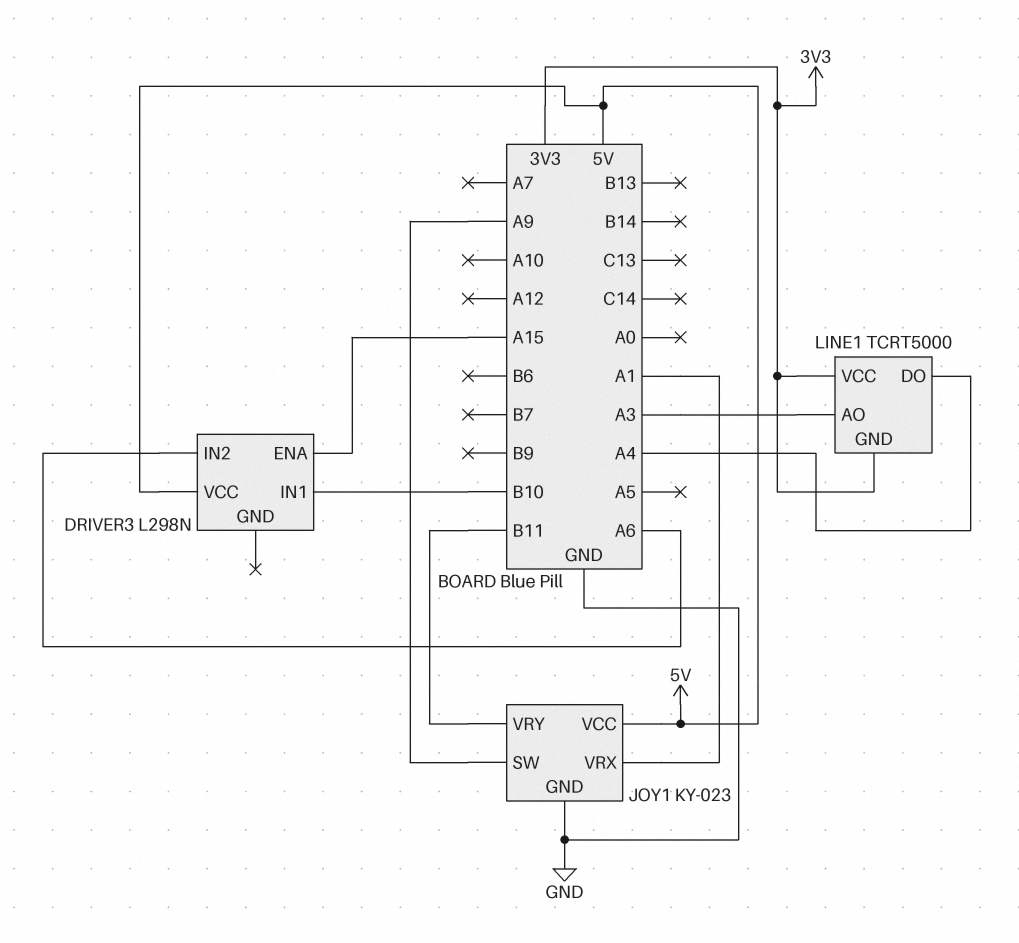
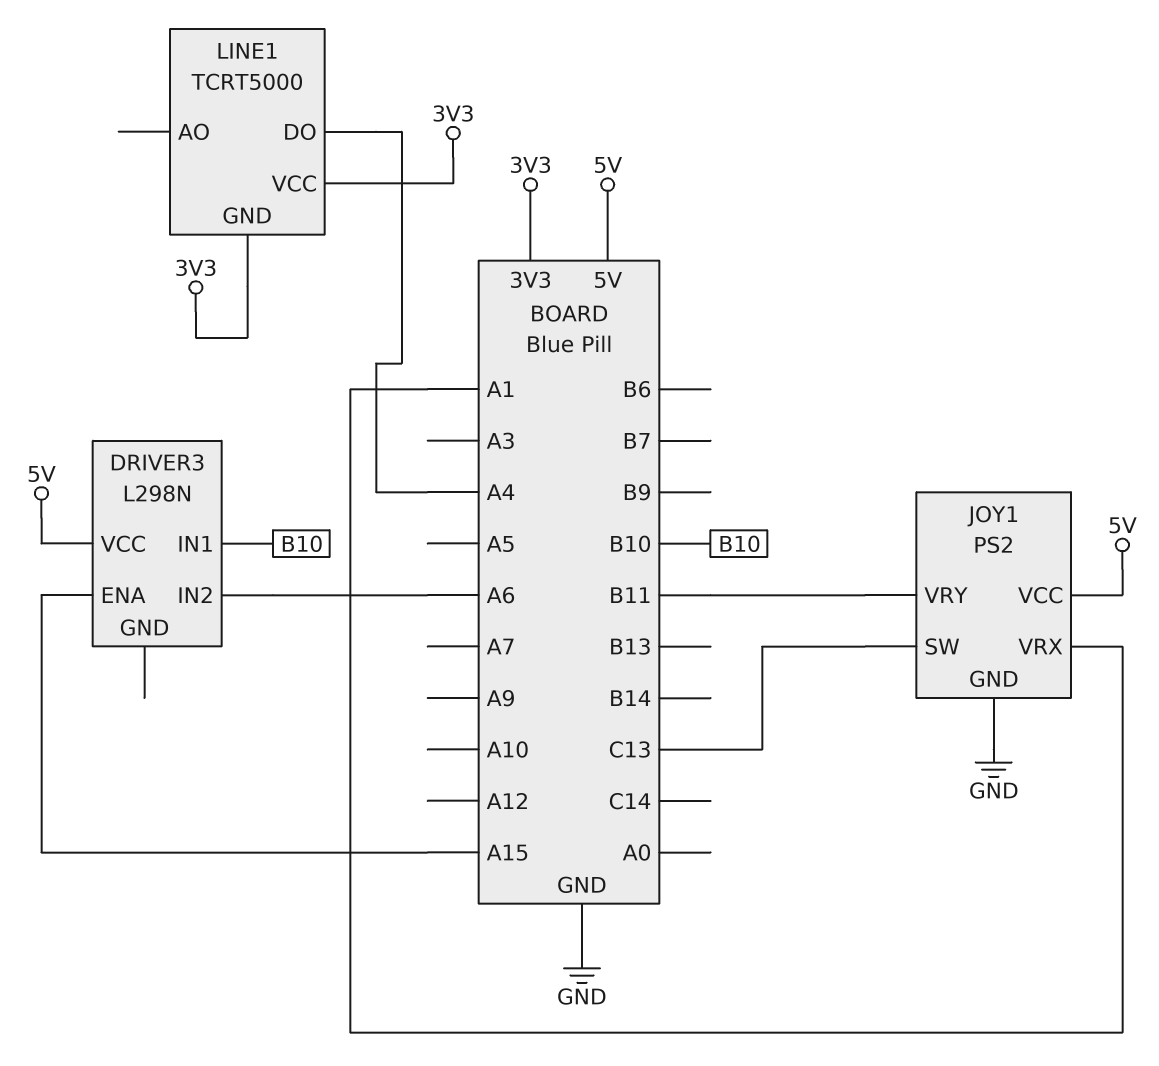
JOY1: KY-023 -> PS2
JOY1 pin SW: A9 -> C13
LINE1 pin AO: A3 -> none

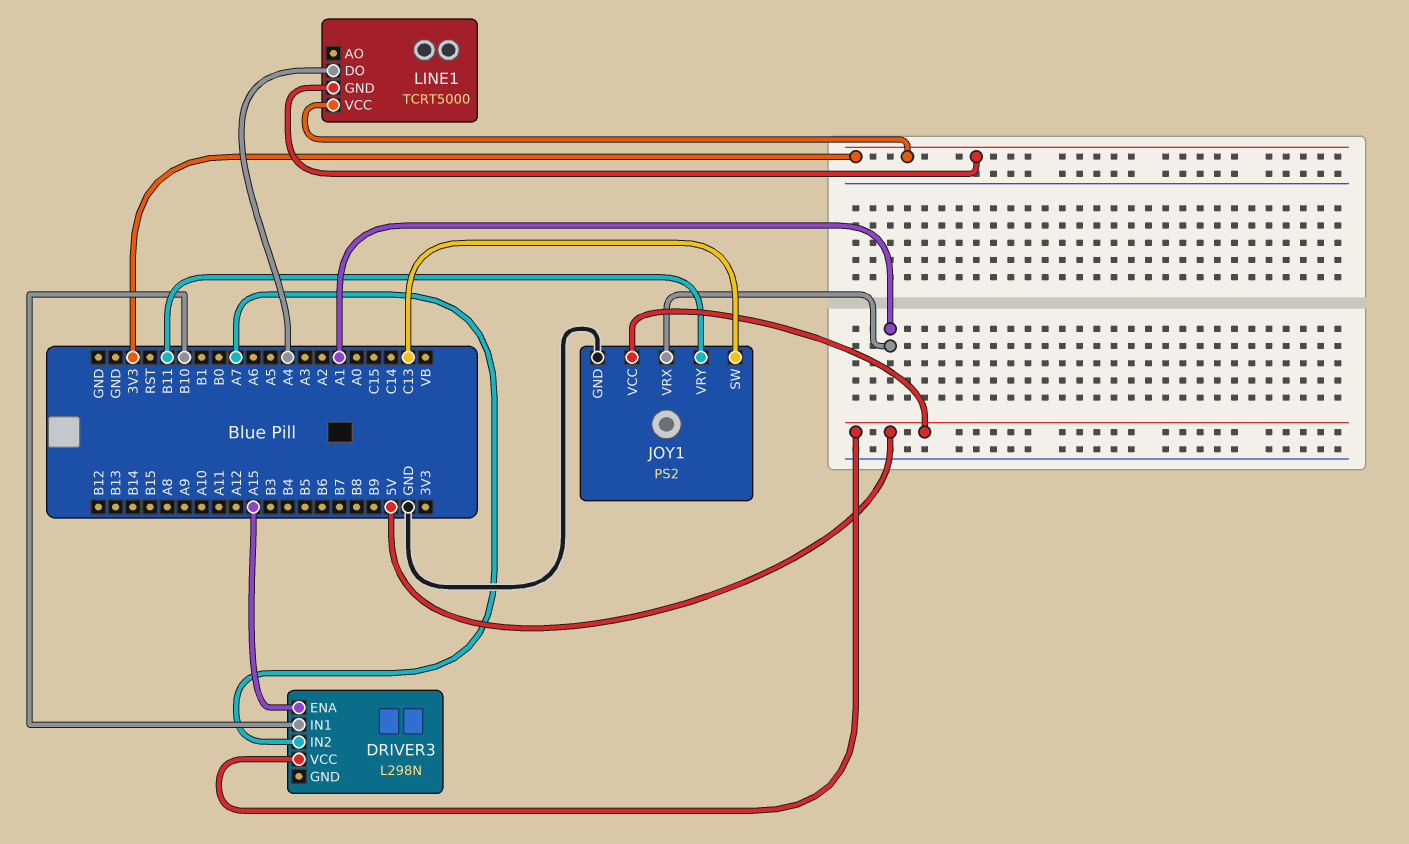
DRIVER3 pin IN2: A6 -> A7

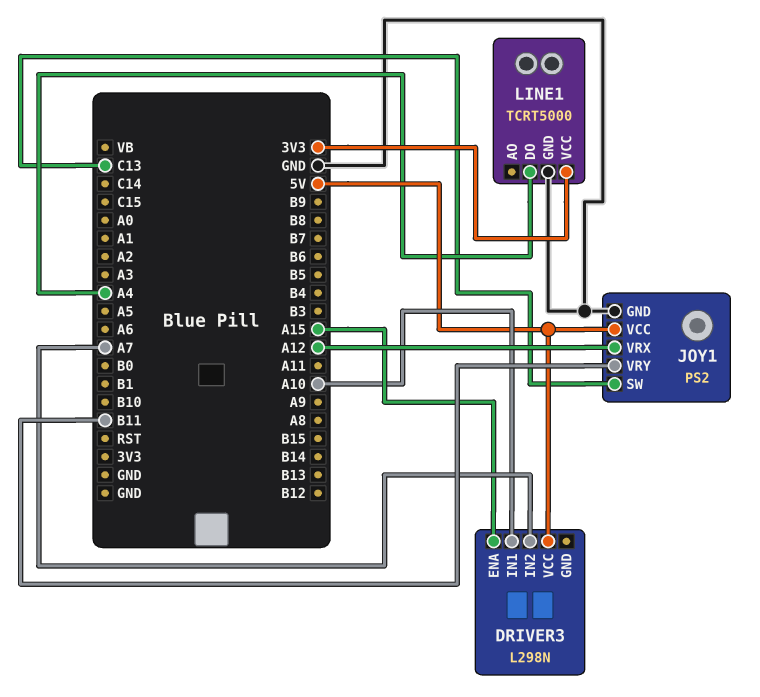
DRIVER3 pin IN1: B10 -> A10
JOY1 pin VRX: A1 -> A12
LINE1 pin GND: 3V3 -> GND

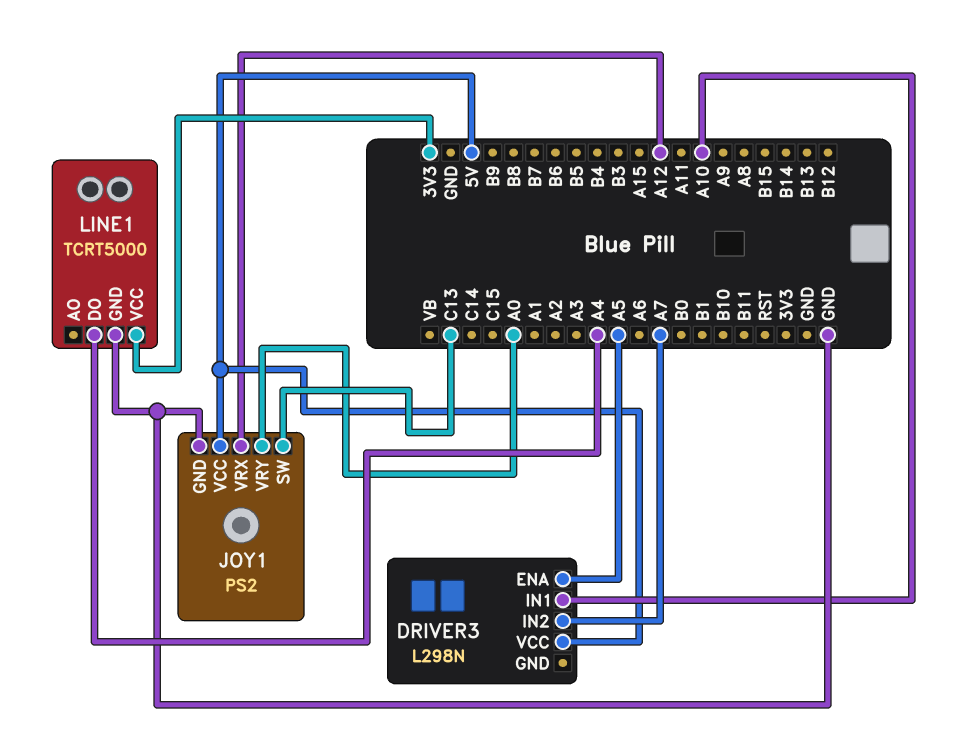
DRIVER3 pin ENA: A15 -> A5
JOY1 pin VRY: B11 -> A0

